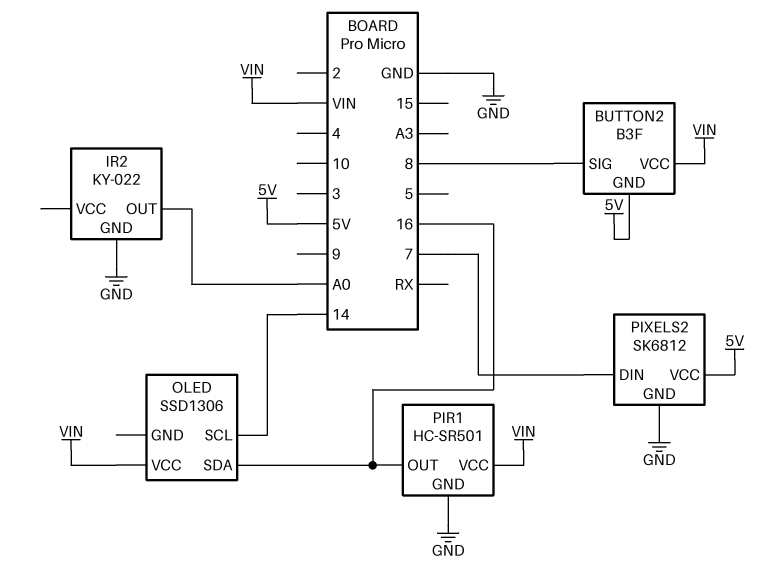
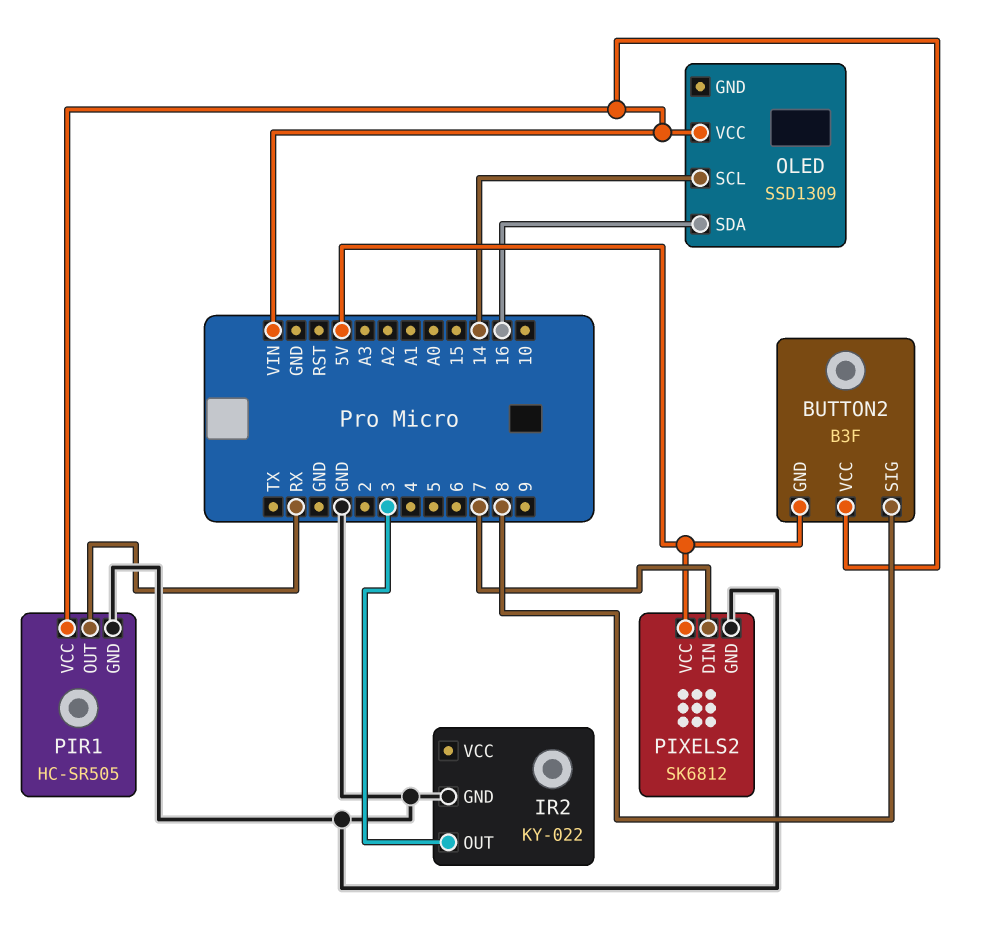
IR2 pin OUT: A0 -> 3
OLED: SSD1306 -> SSD1309
PIR1: HC-SR501 -> HC-SR505
PIR1 pin OUT: 16 -> RX

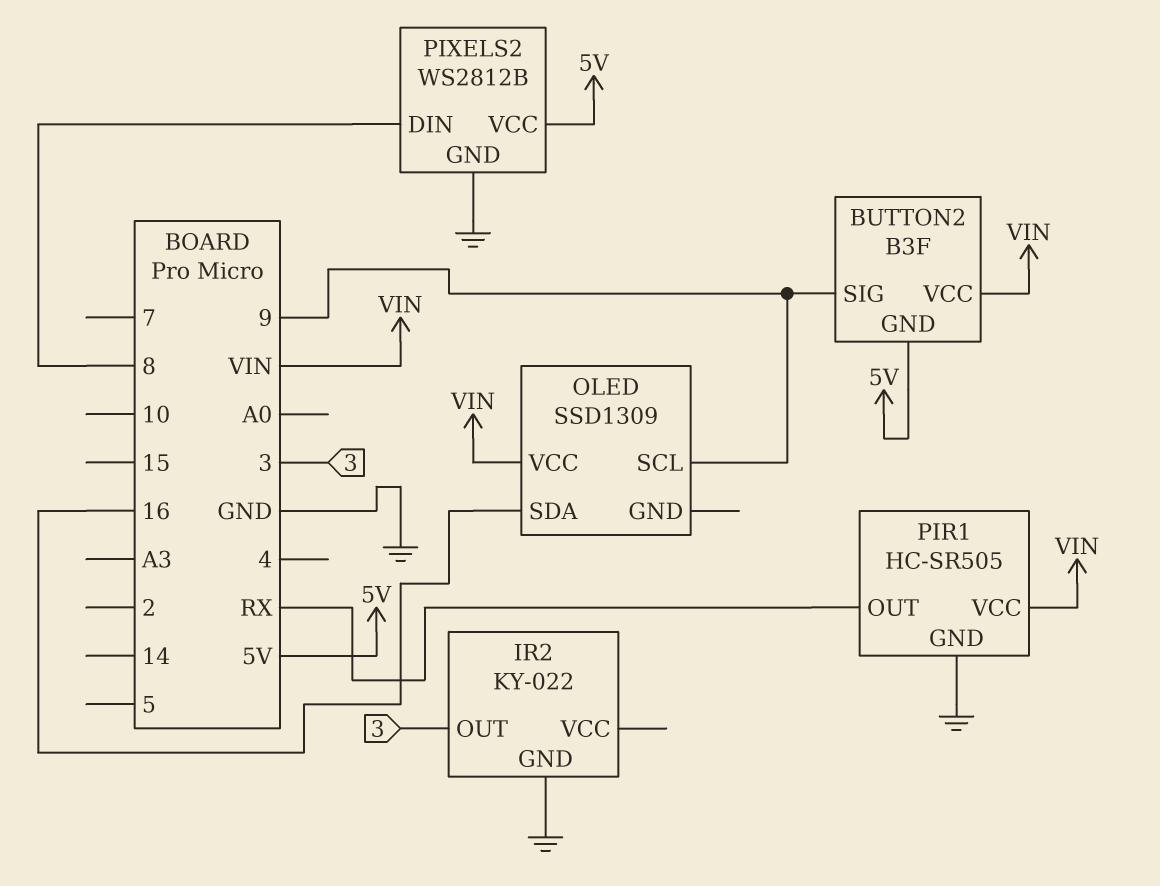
BUTTON2 pin SIG: 8 -> 9
OLED pin SCL: 14 -> 9
PIXELS2: SK6812 -> WS2812B
PIXELS2 pin DIN: 7 -> 8

